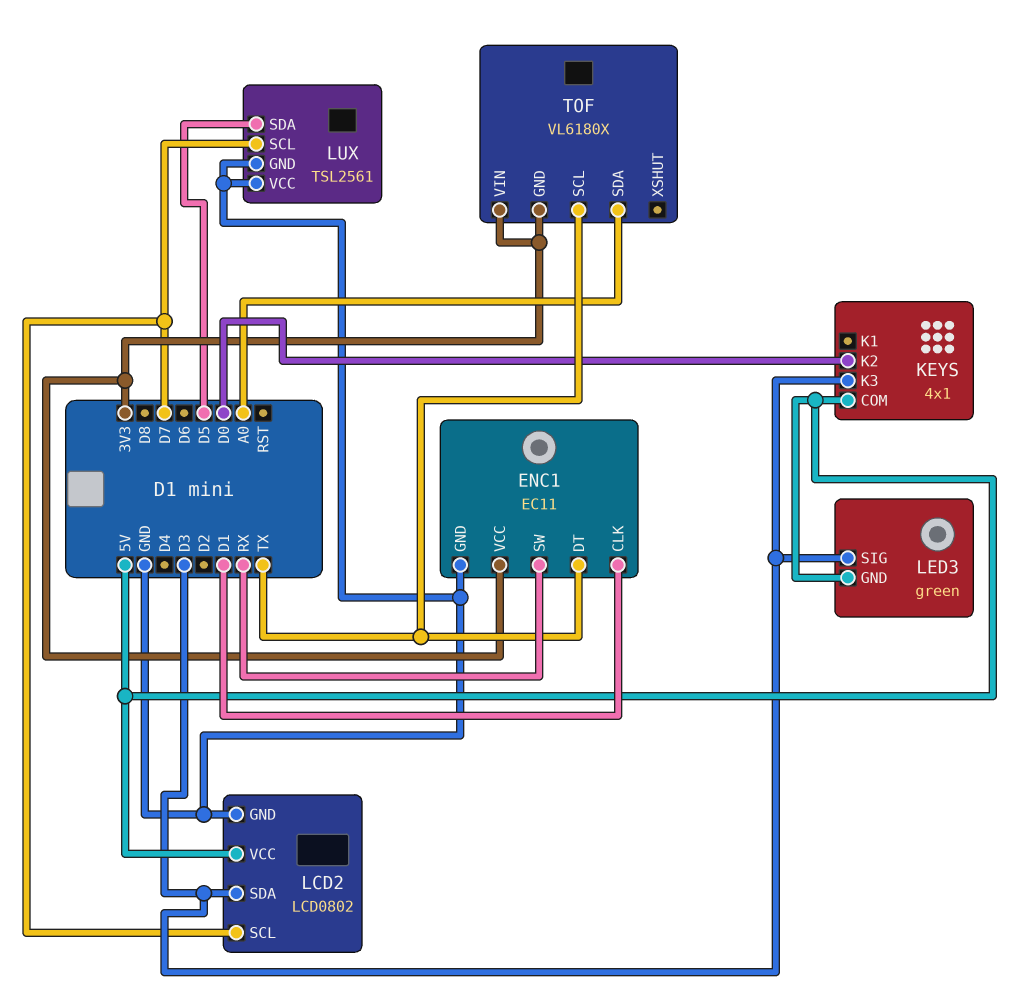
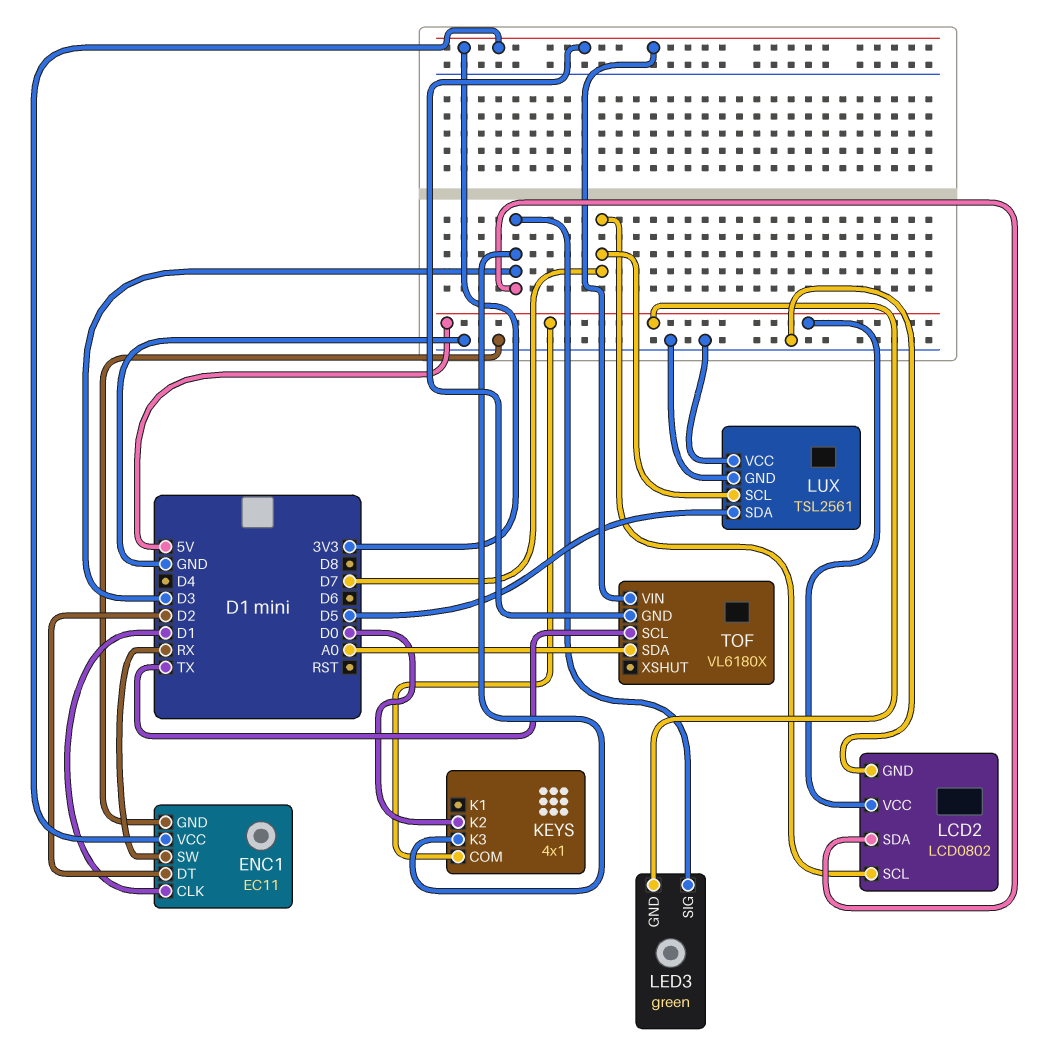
ENC1 pin DT: TX -> D2

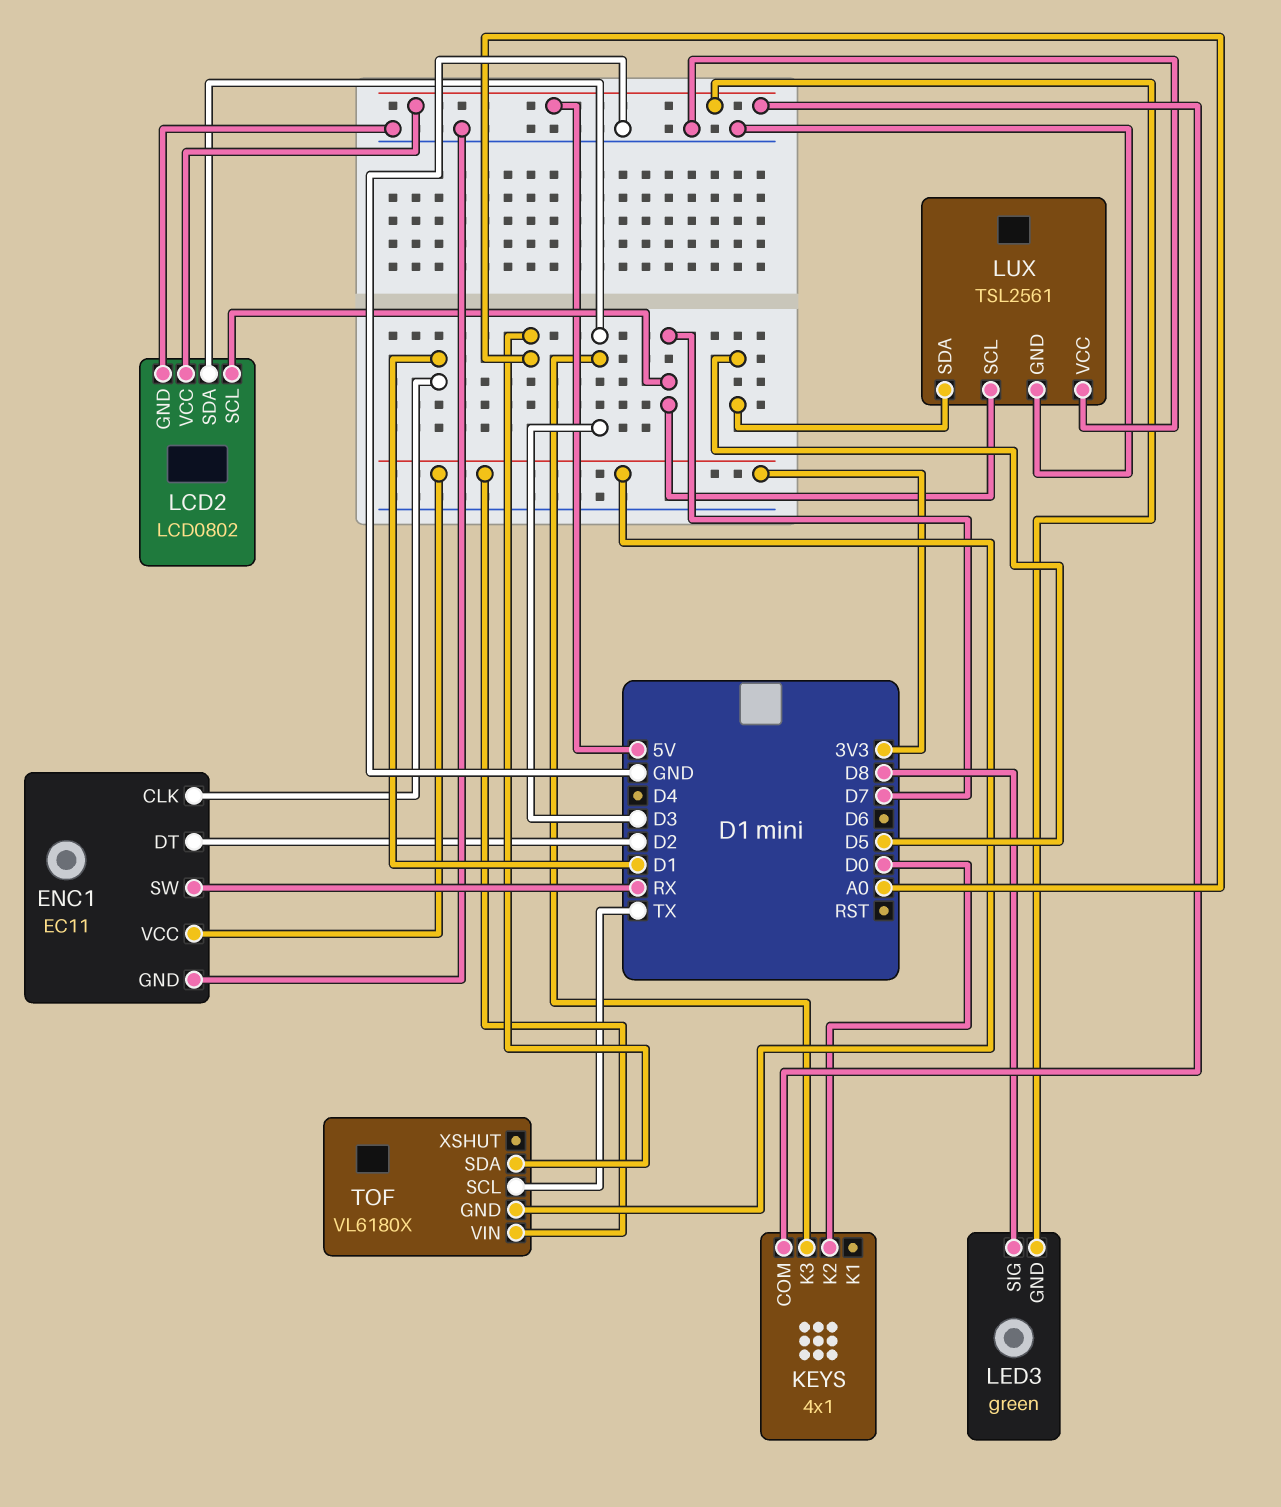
LED3 pin SIG: D3 -> D8

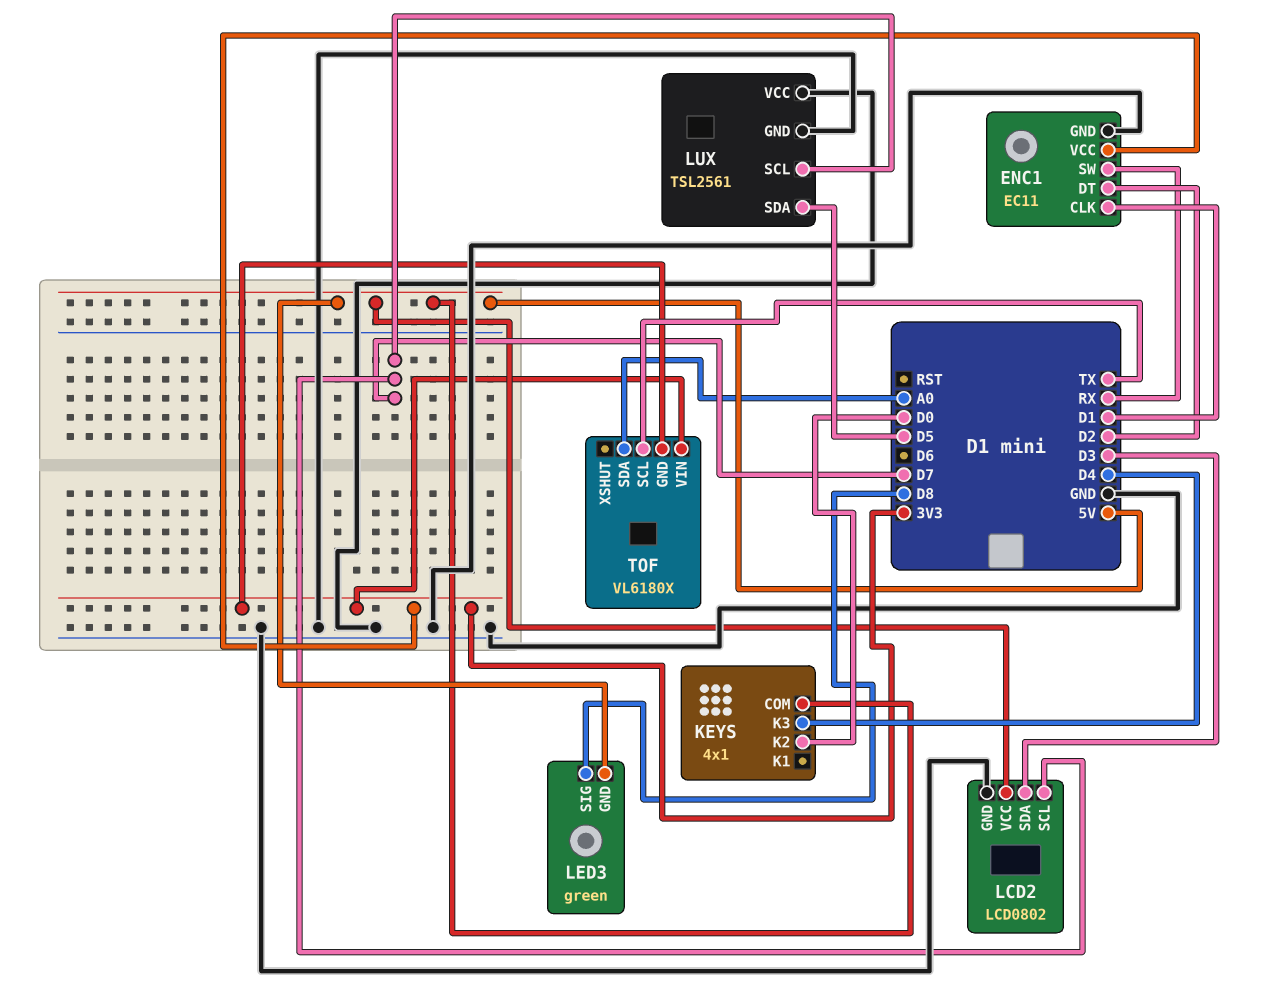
KEYS pin K3: D3 -> D4

